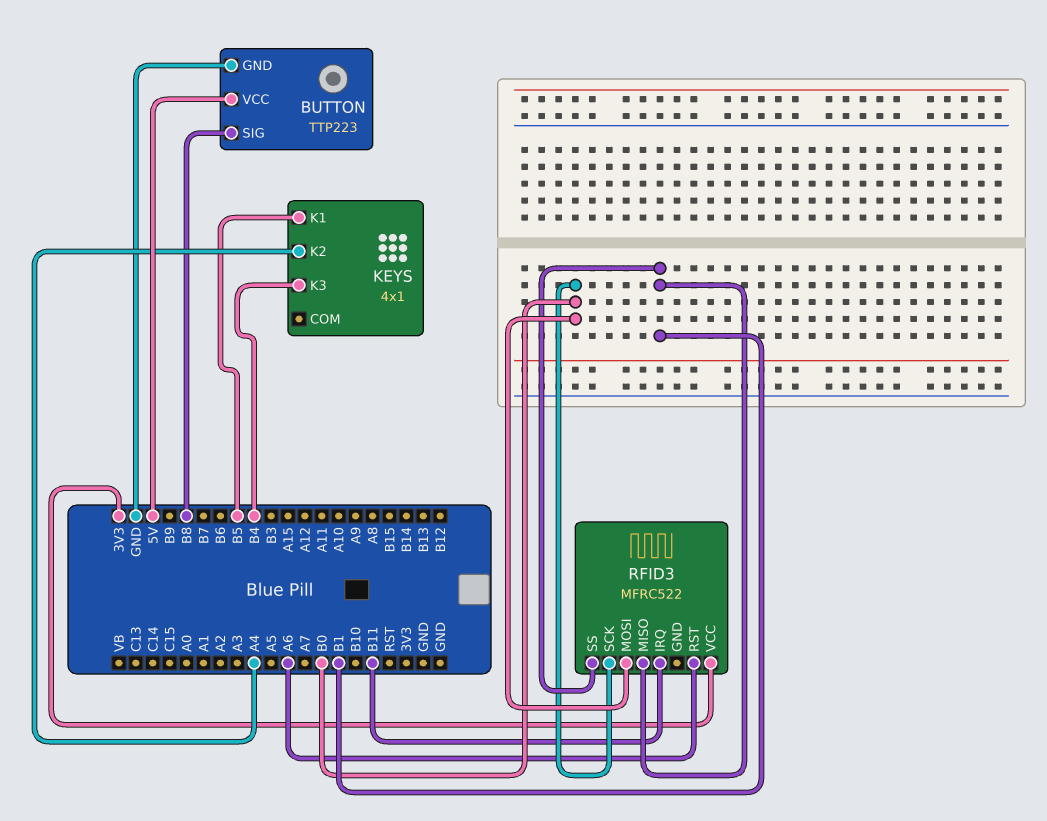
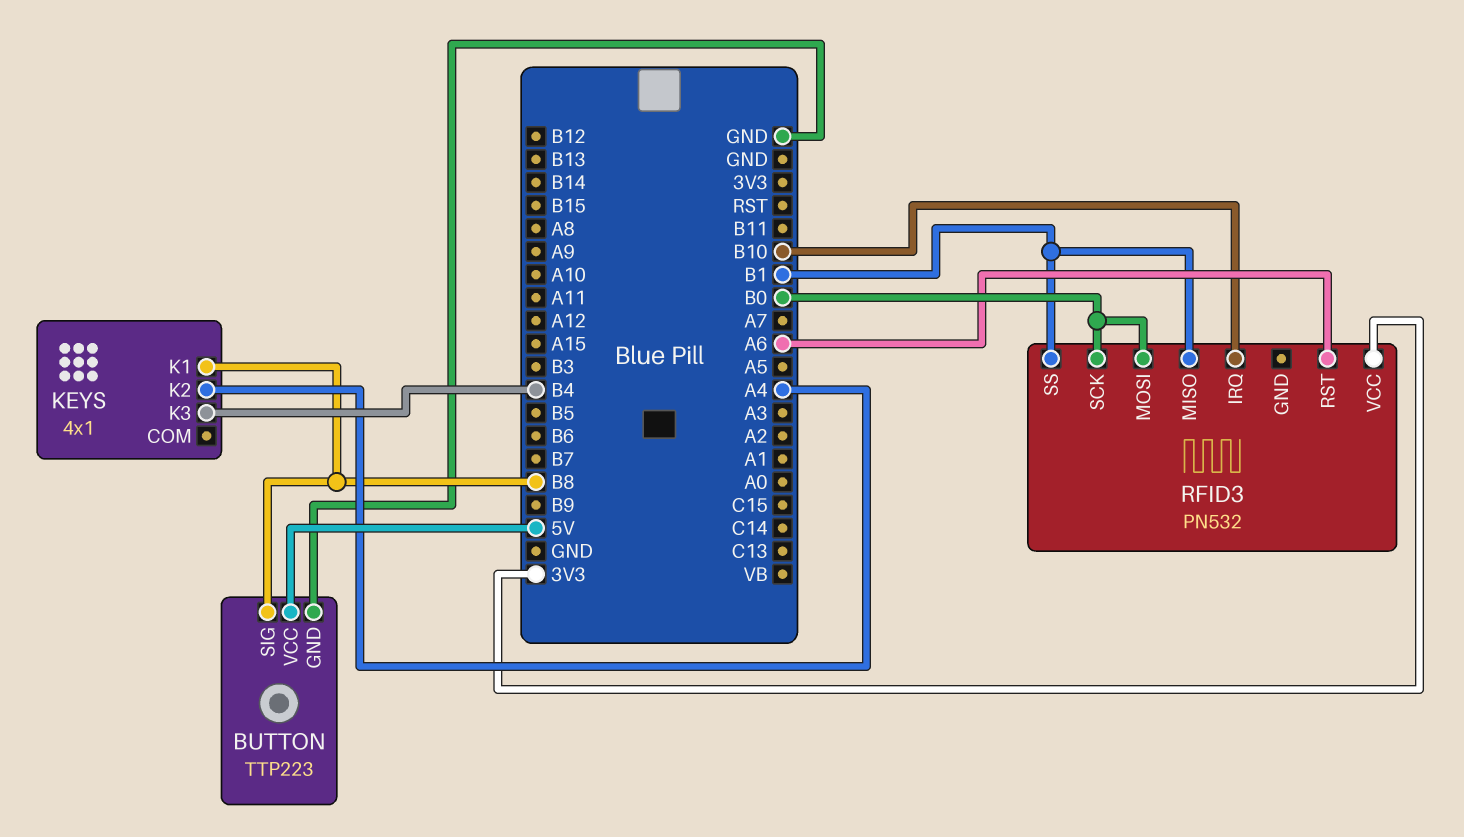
KEYS pin K1: B5 -> B8
RFID3: MFRC522 -> PN532
RFID3 pin IRQ: B11 -> B10

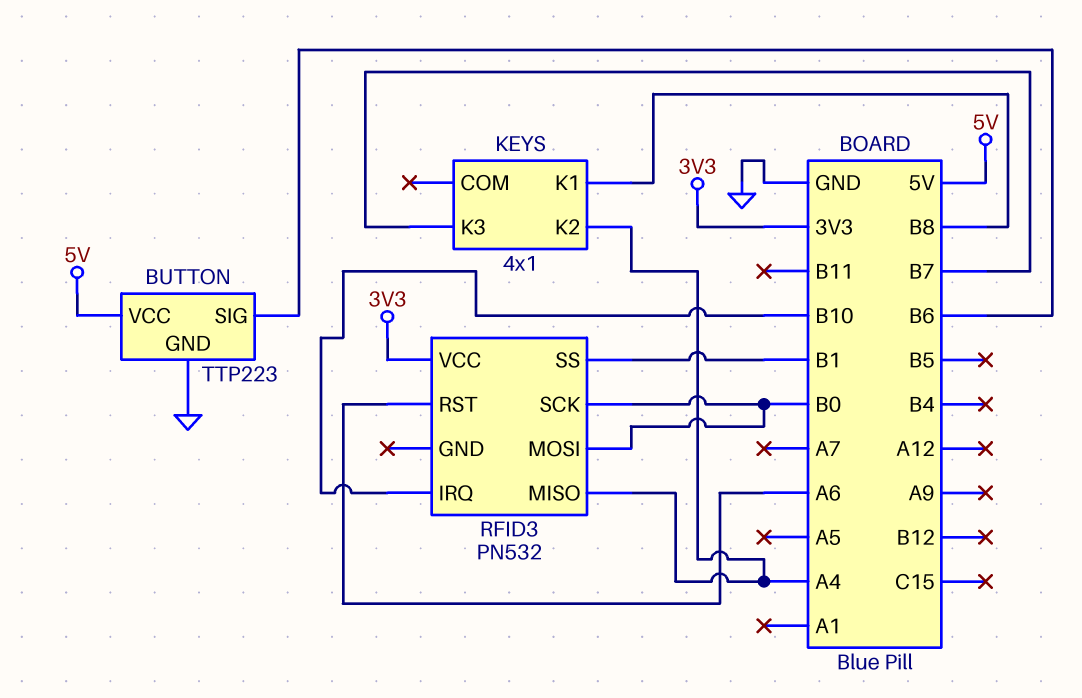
BUTTON pin SIG: B8 -> B6
KEYS pin K3: B4 -> B7
RFID3 pin MISO: B1 -> A4

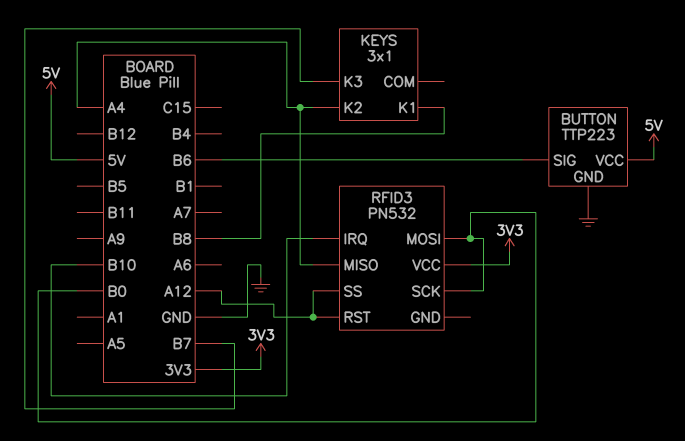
KEYS: 4x1 -> 3x1
RFID3 pin RST: A6 -> A12
RFID3 pin SS: B1 -> A12

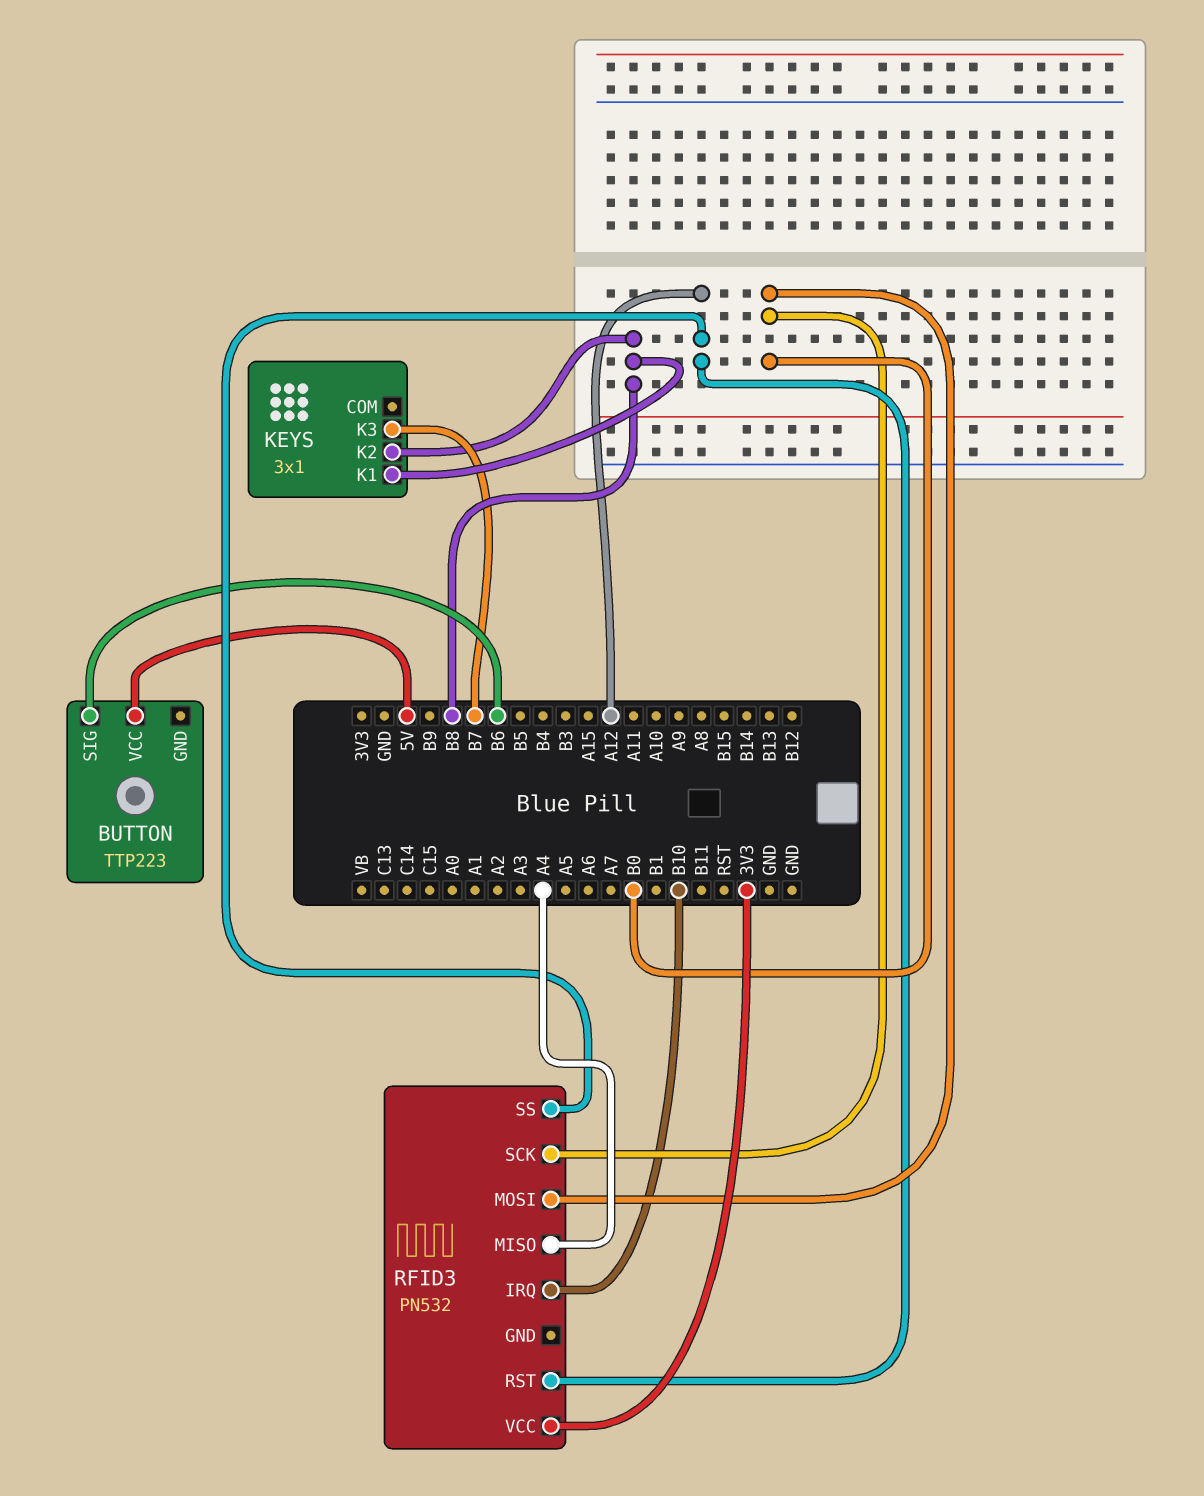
BUTTON pin GND: GND -> none
KEYS pin K2: A4 -> B8

